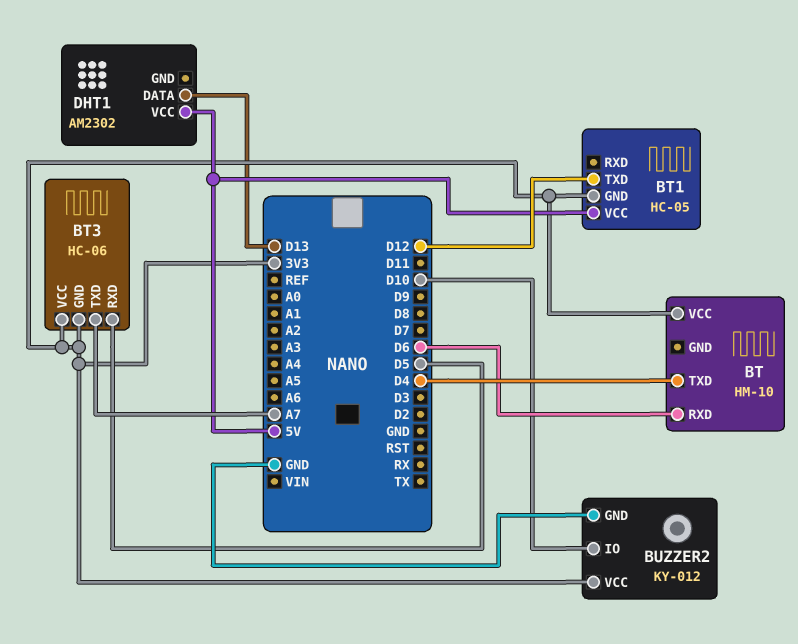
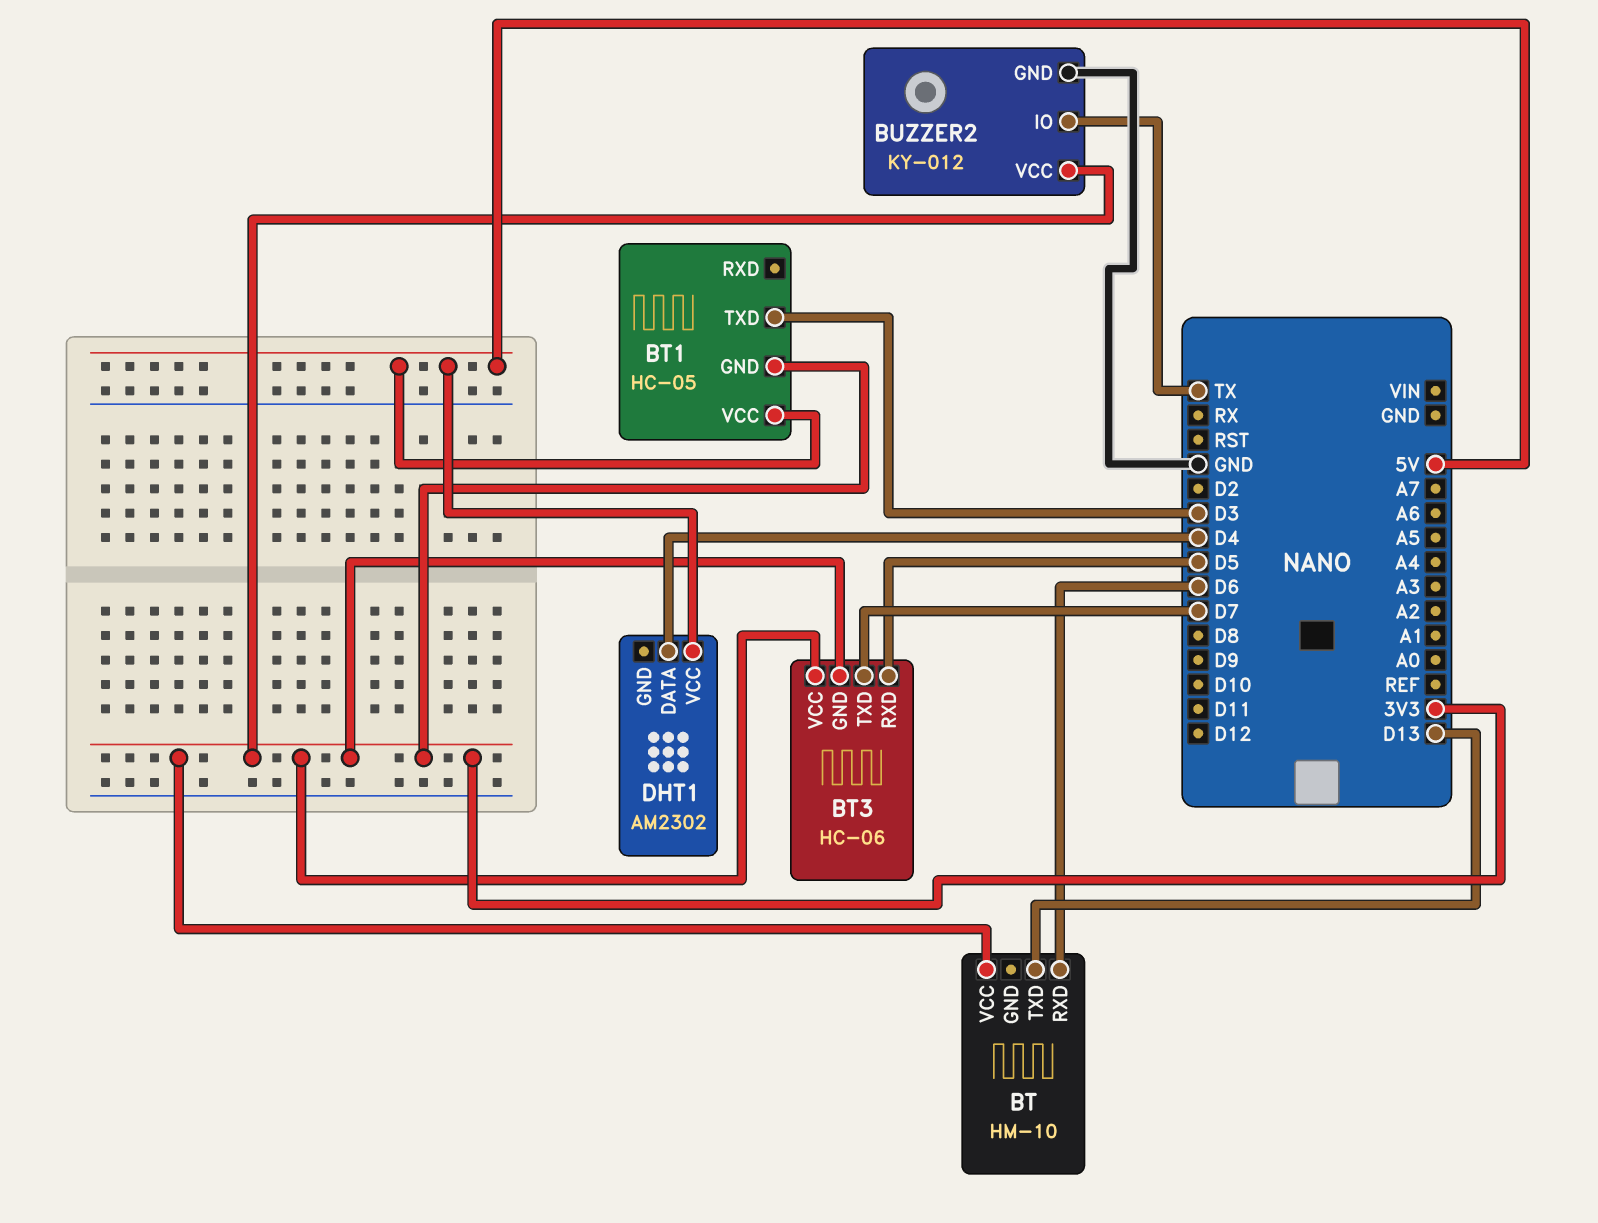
BT pin TXD: D4 -> D13
BT1 pin TXD: D12 -> D3
BT3 pin TXD: A7 -> D7
BUZZER2 pin IO: D10 -> TX
DHT1 pin DATA: D13 -> D4

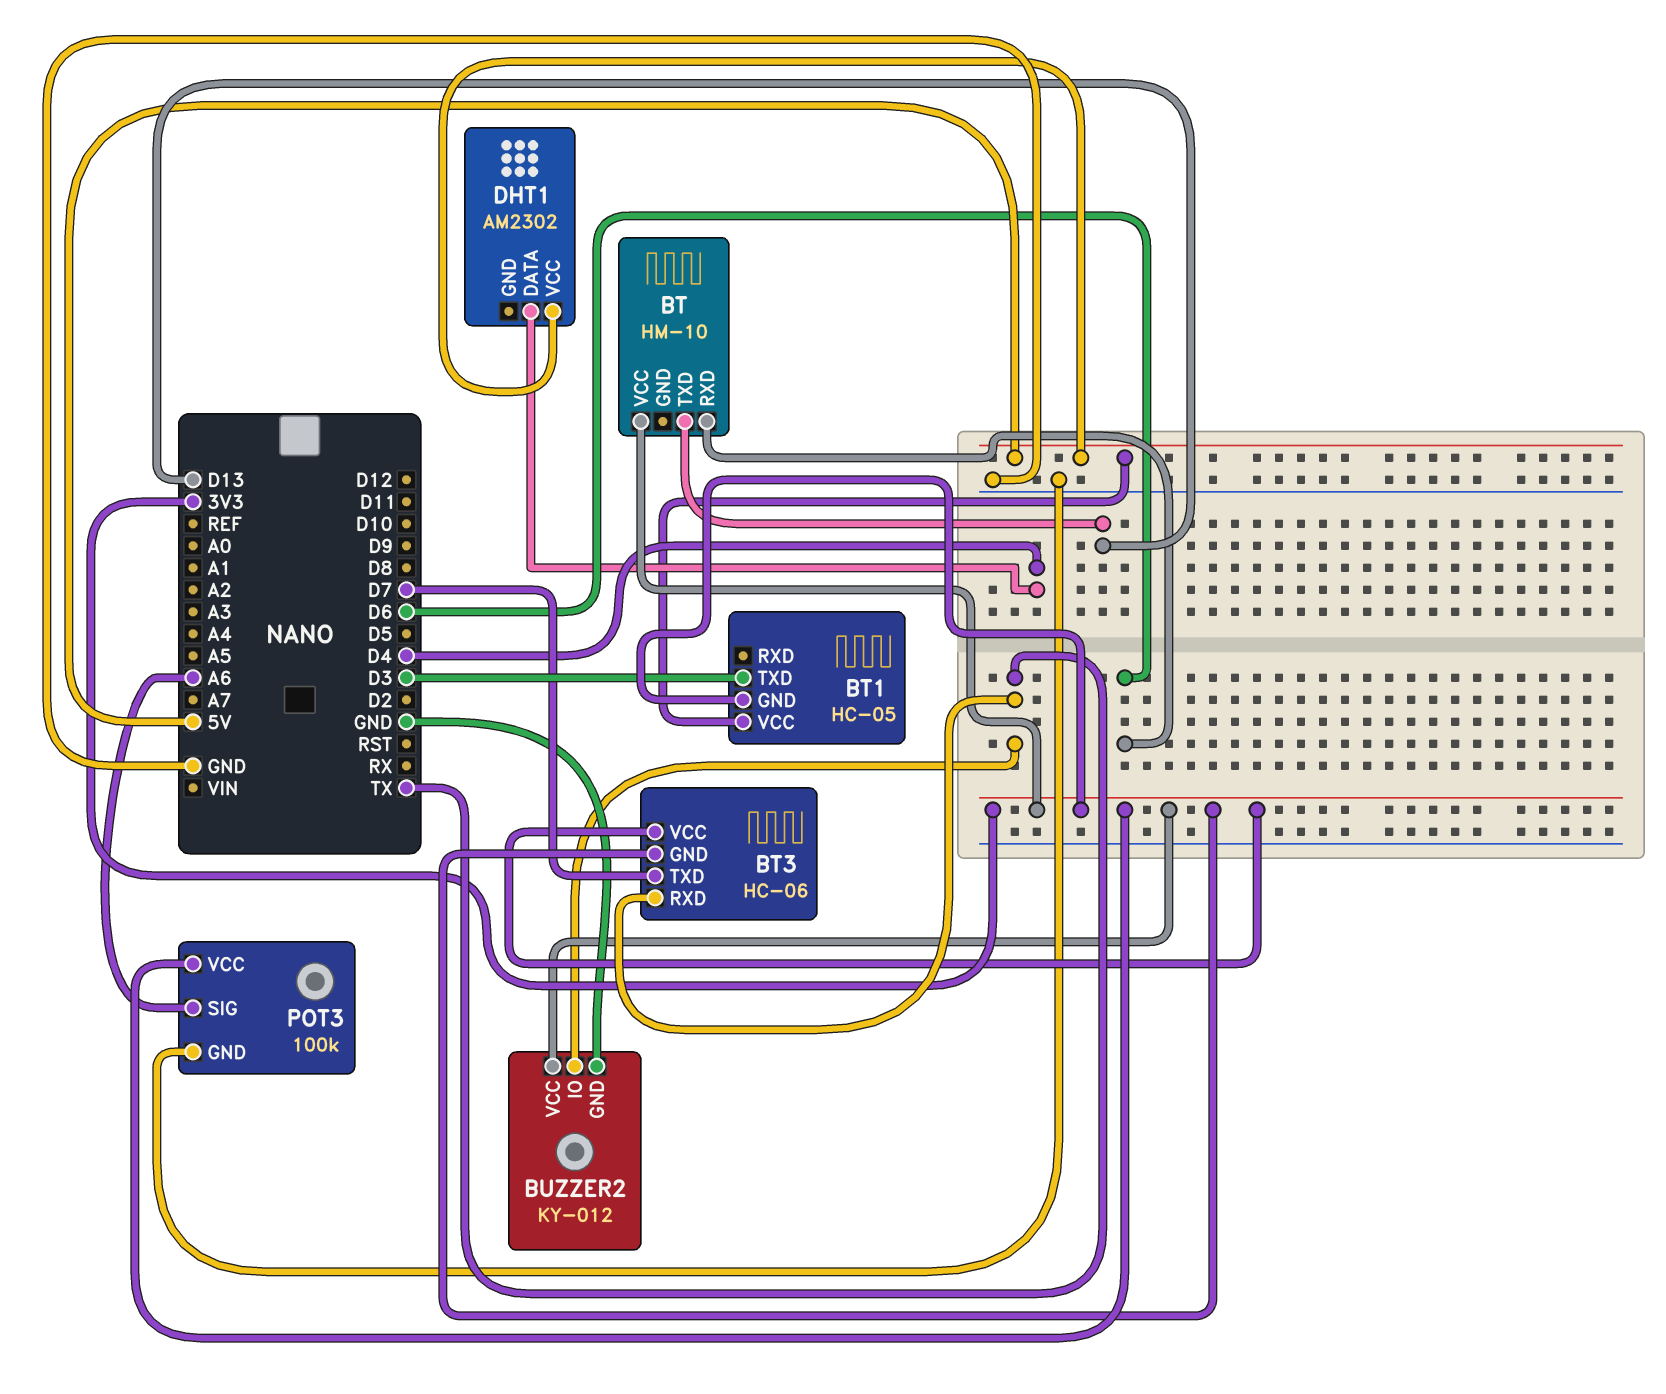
BT3 pin RXD: D5 -> TX
POT3: none -> 100k
POT3 pin GND: none -> GND
POT3 pin SIG: none -> A6
POT3 pin VCC: none -> 3V3

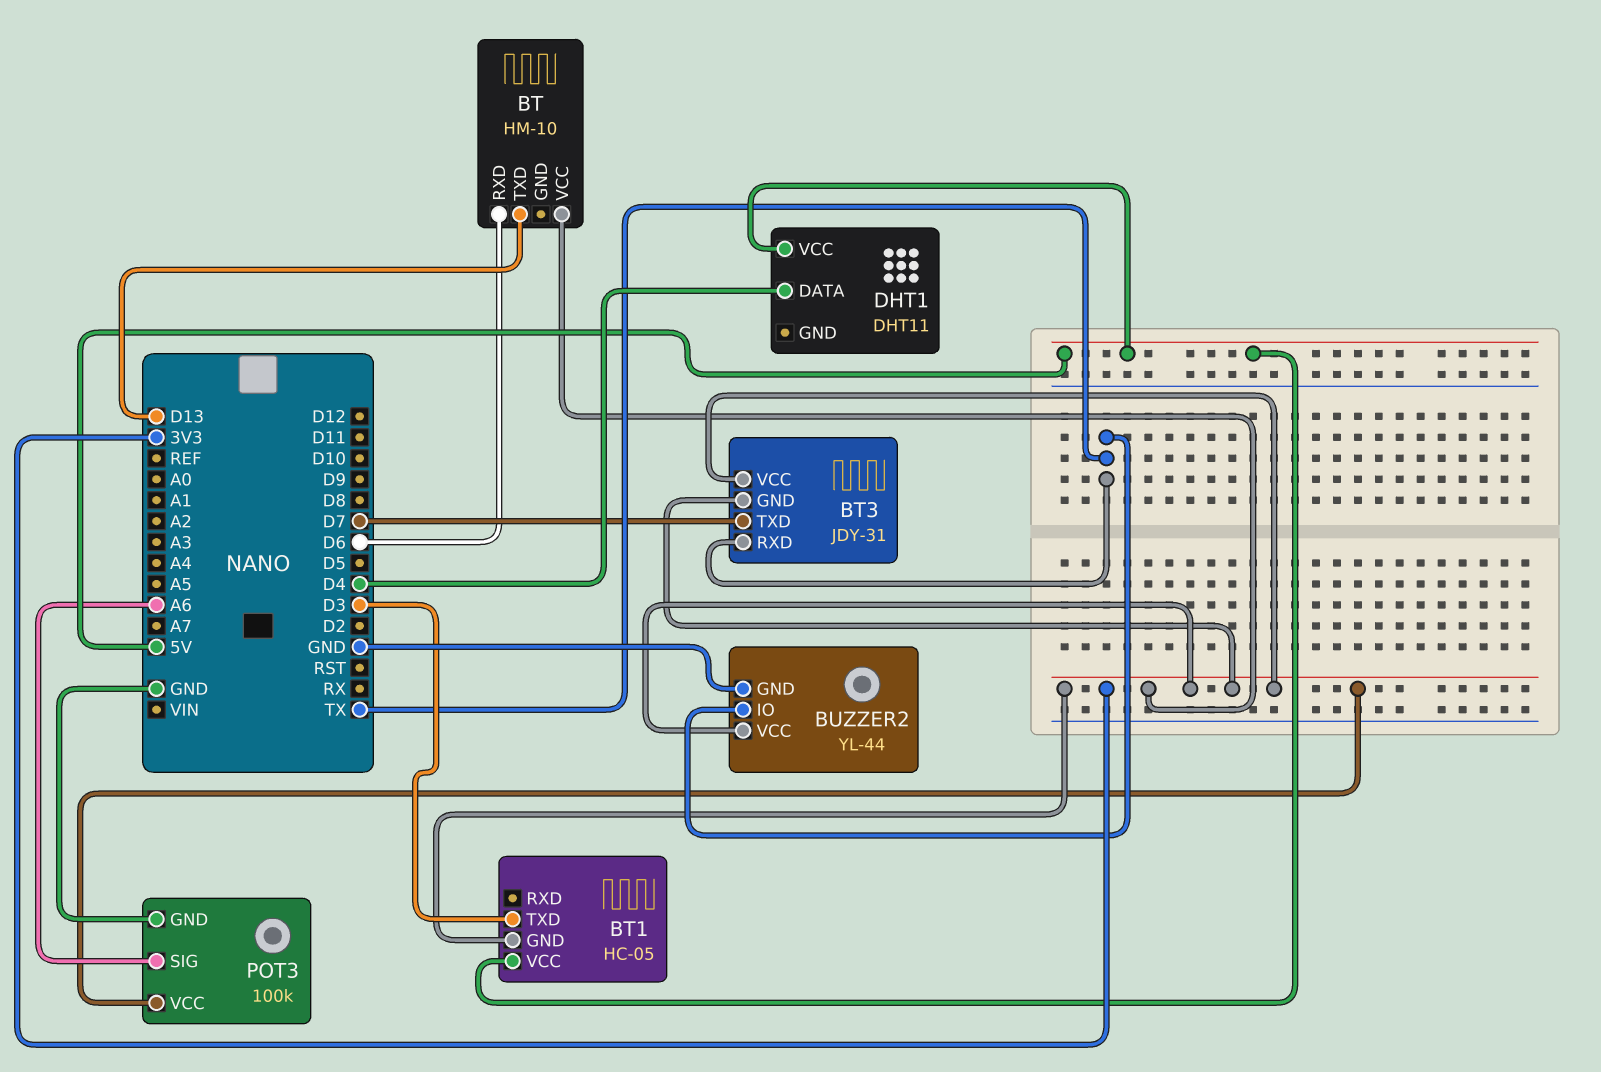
BT3: HC-06 -> JDY-31
BUZZER2: KY-012 -> YL-44
DHT1: AM2302 -> DHT11

